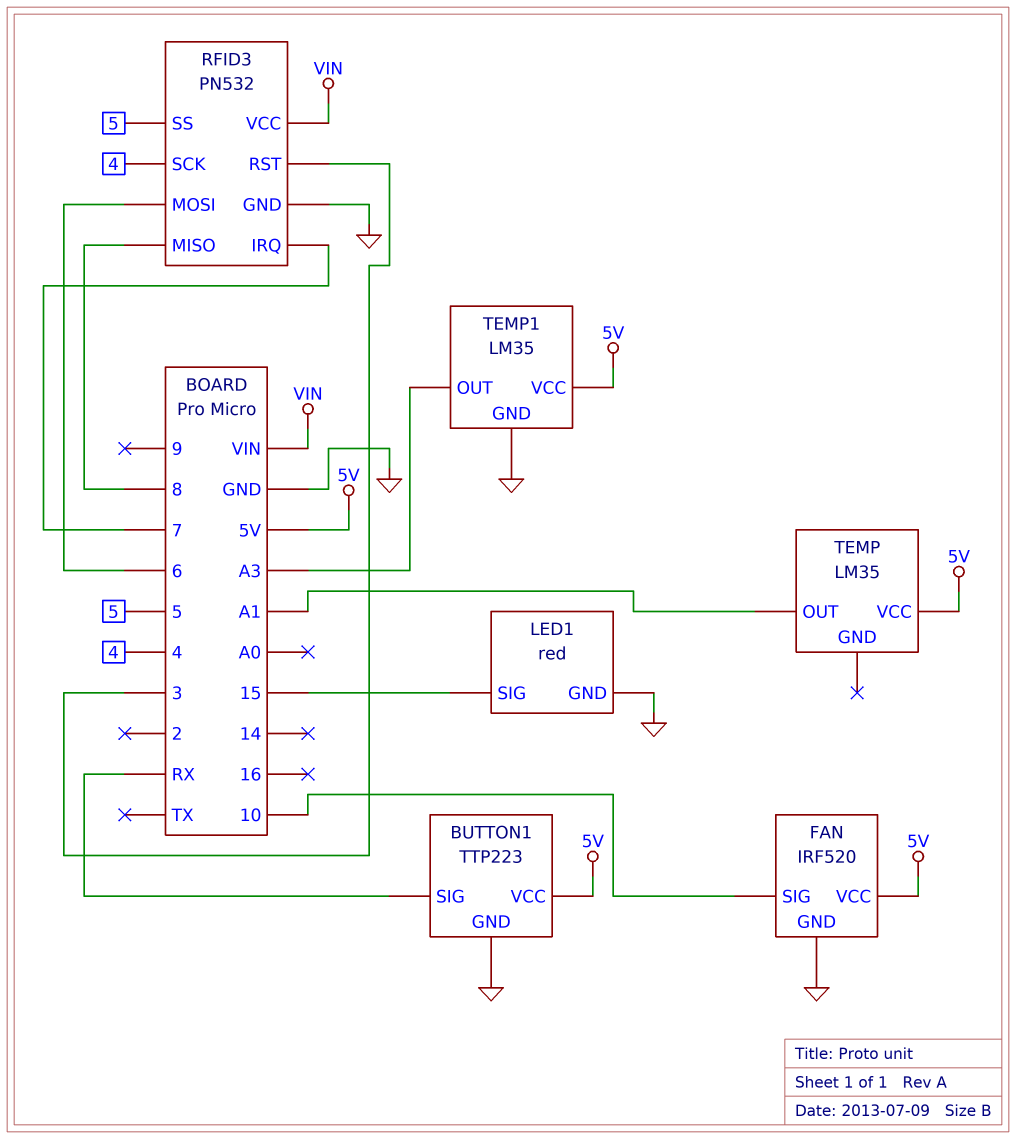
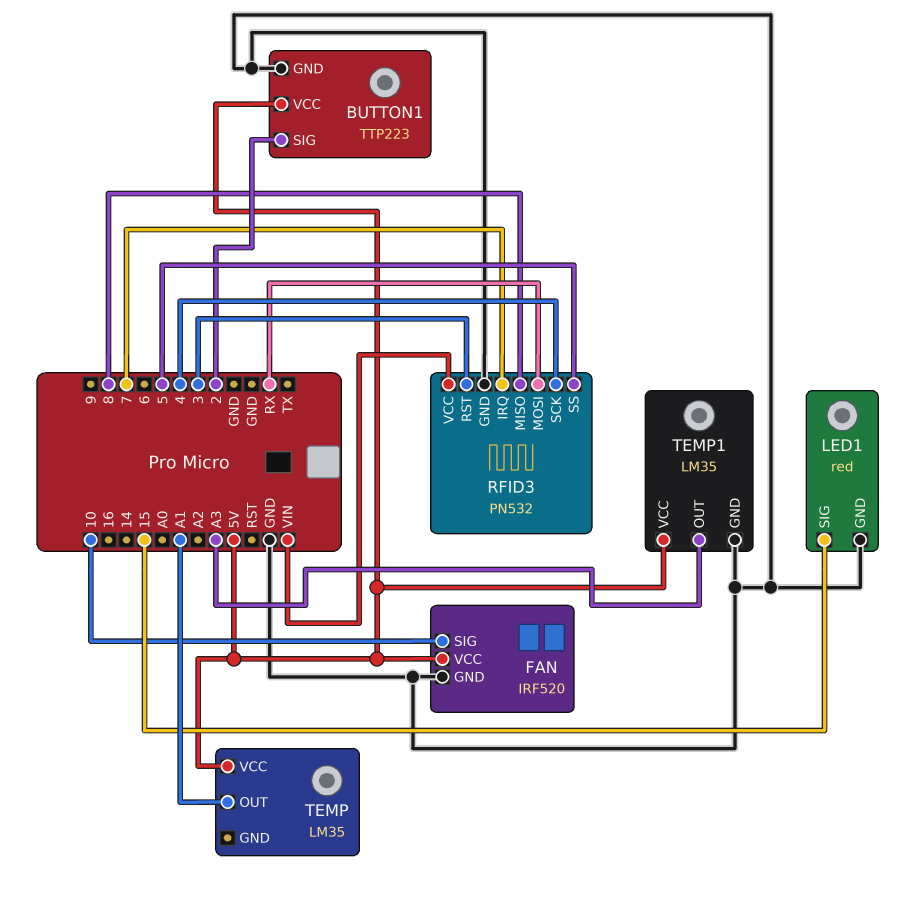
BUTTON1 pin SIG: RX -> 2
RFID3 pin MOSI: 6 -> RX

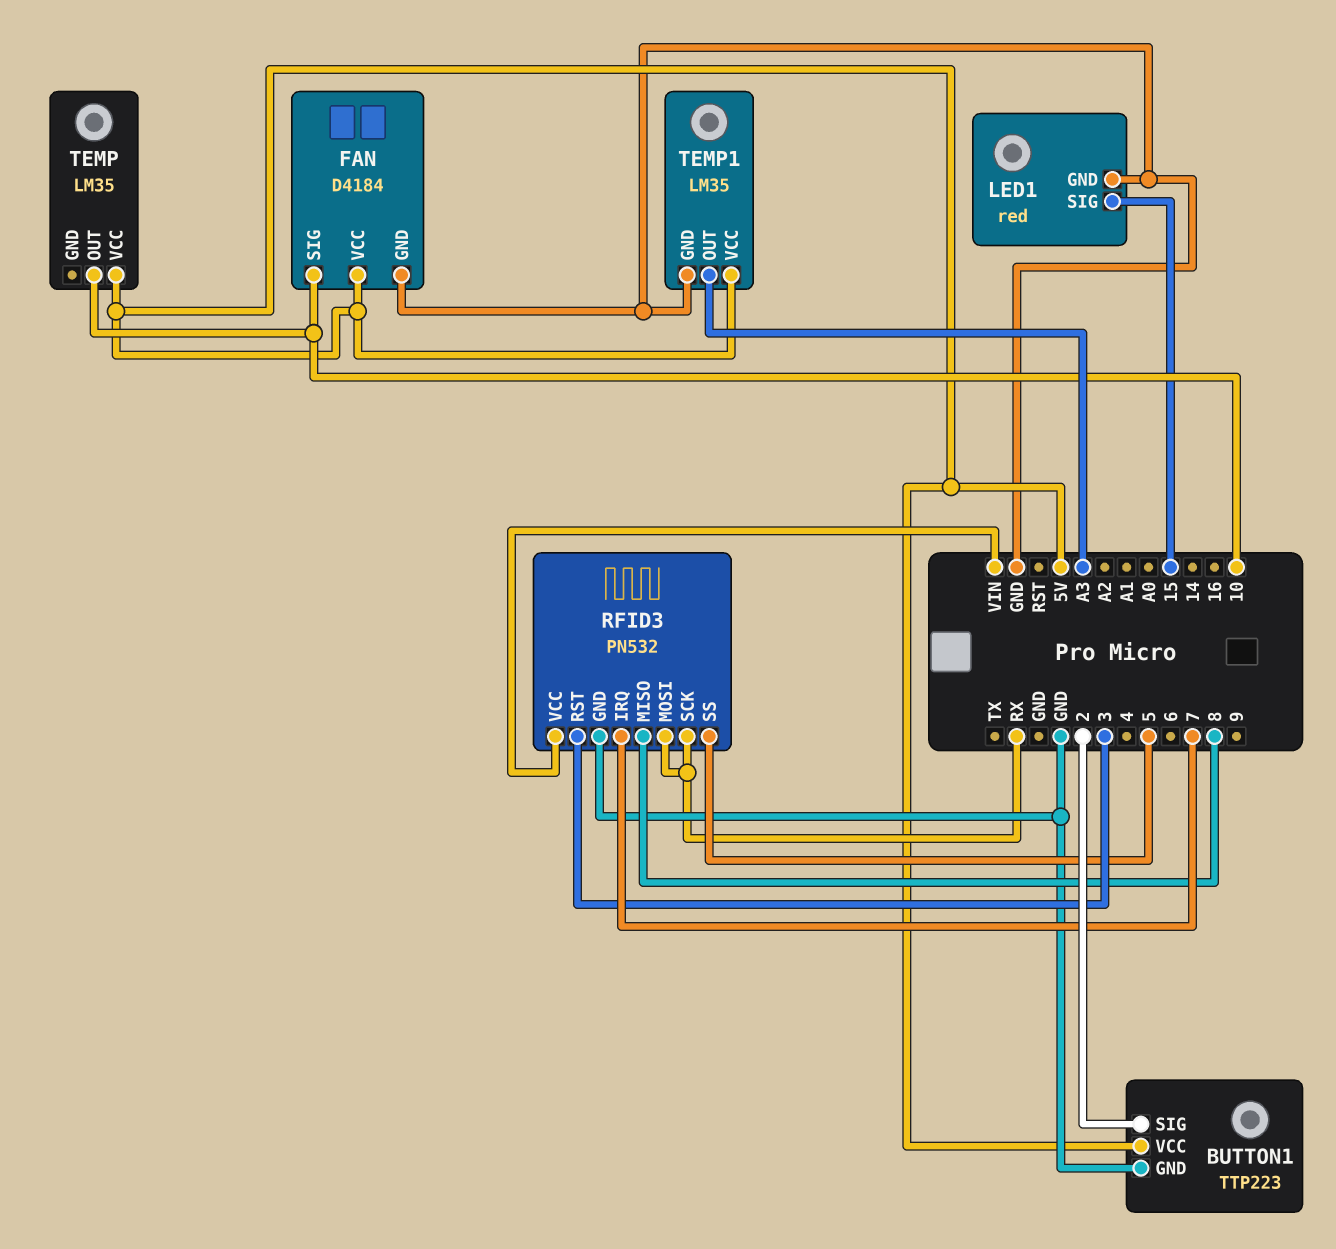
FAN: IRF520 -> D4184
RFID3 pin SCK: 4 -> RX
TEMP pin OUT: A1 -> 10

